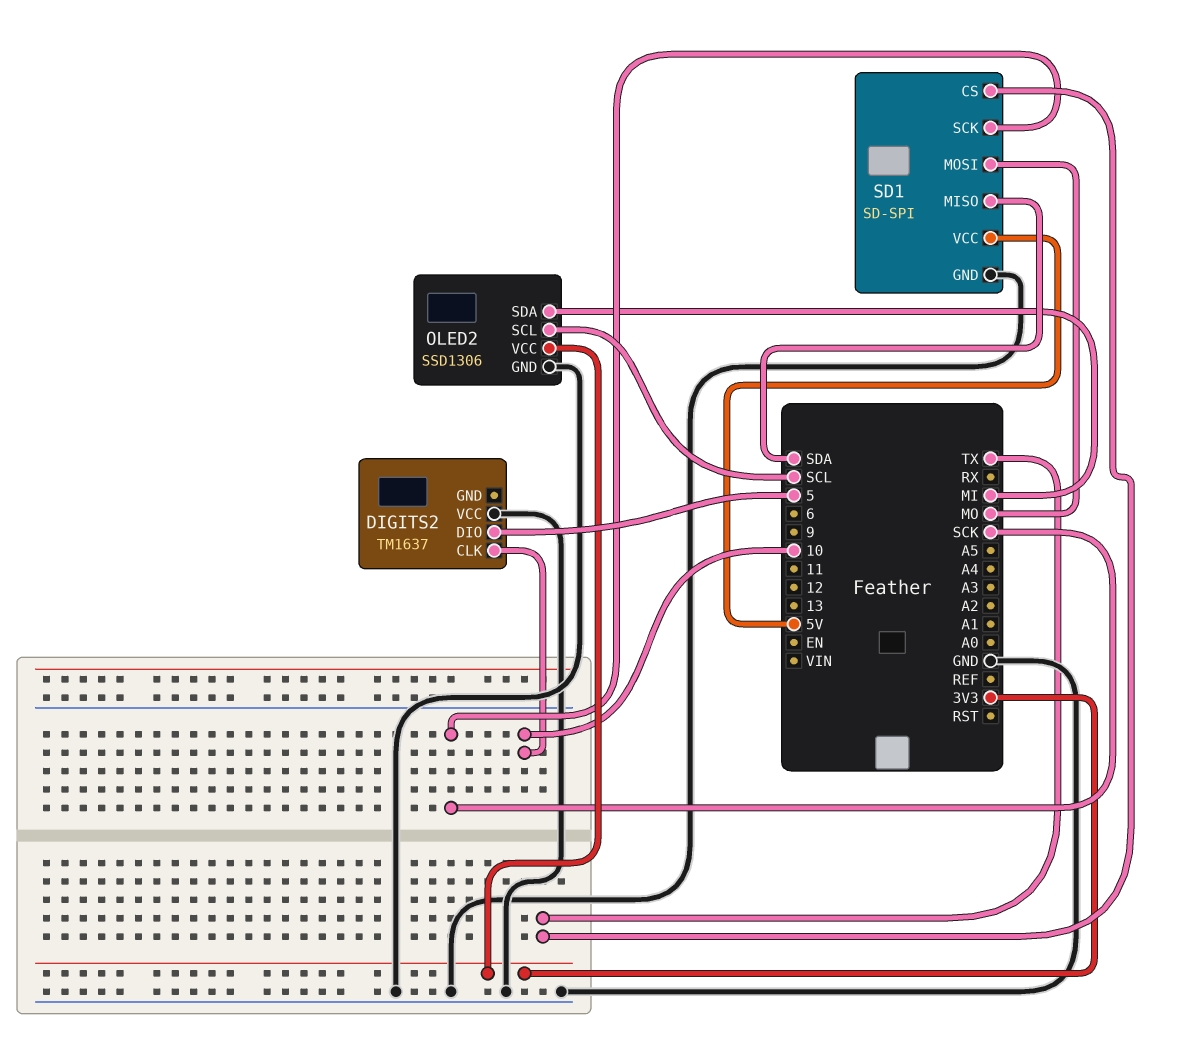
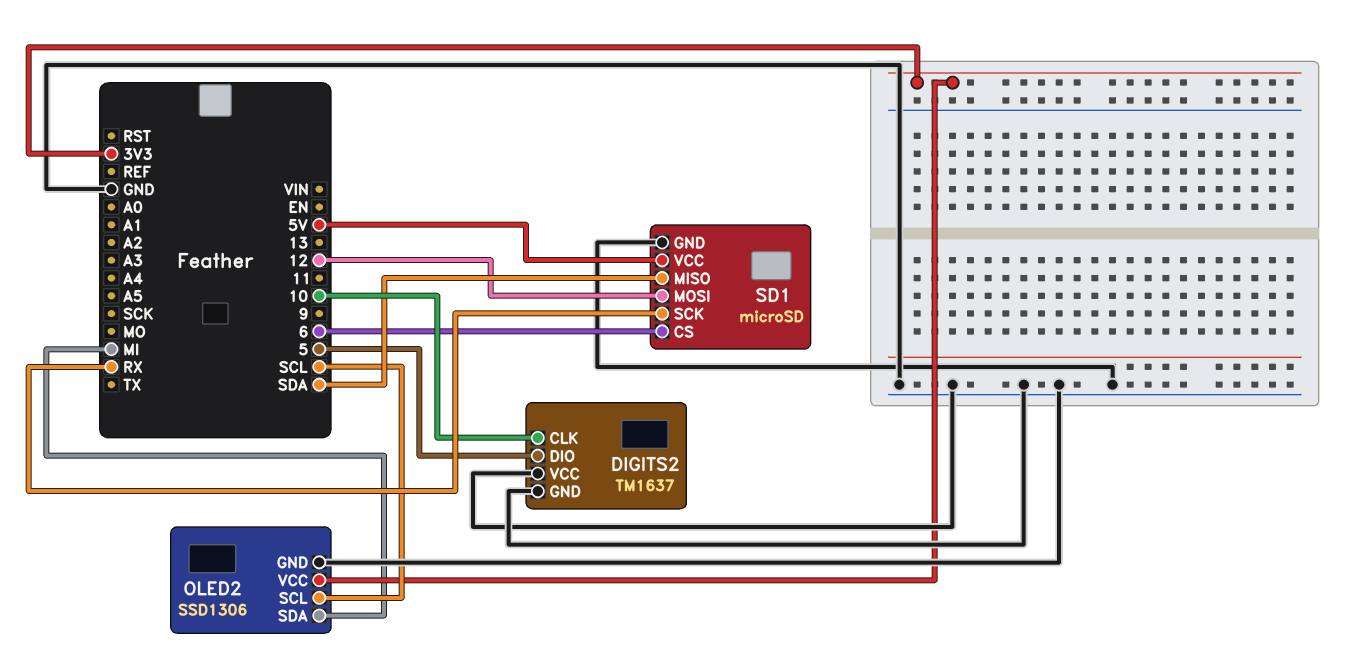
DIGITS2 pin GND: none -> GND
SD1: SD-SPI -> microSD
SD1 pin CS: TX -> 6
SD1 pin MOSI: MO -> 12
SD1 pin SCK: SCK -> RX

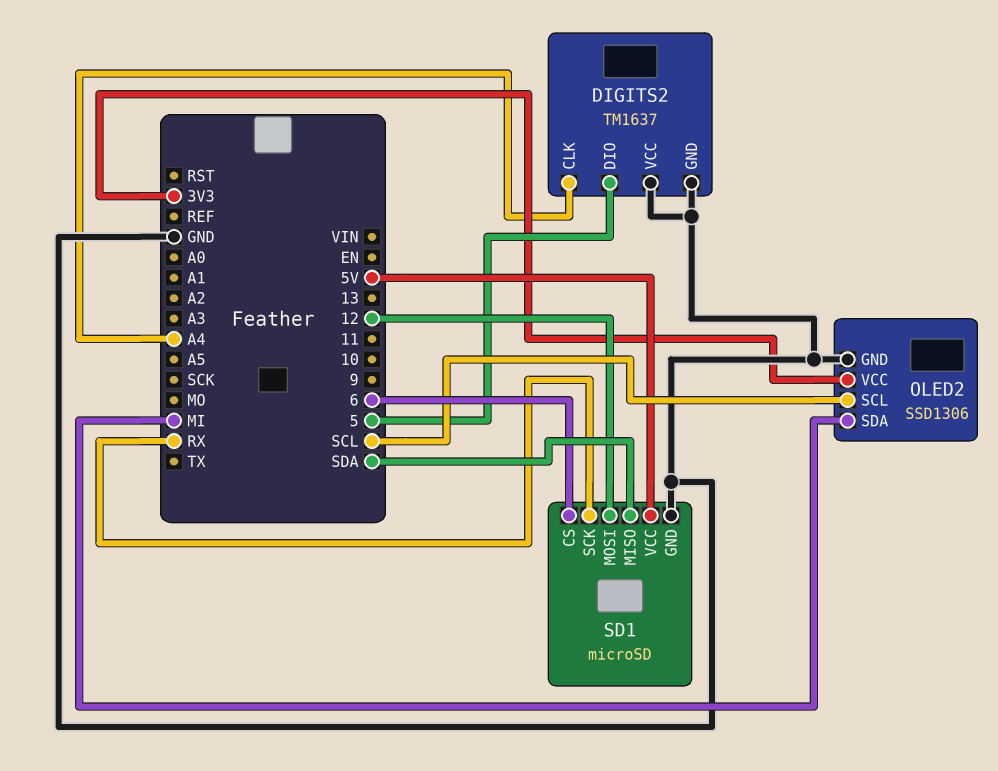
DIGITS2 pin CLK: 10 -> A4

